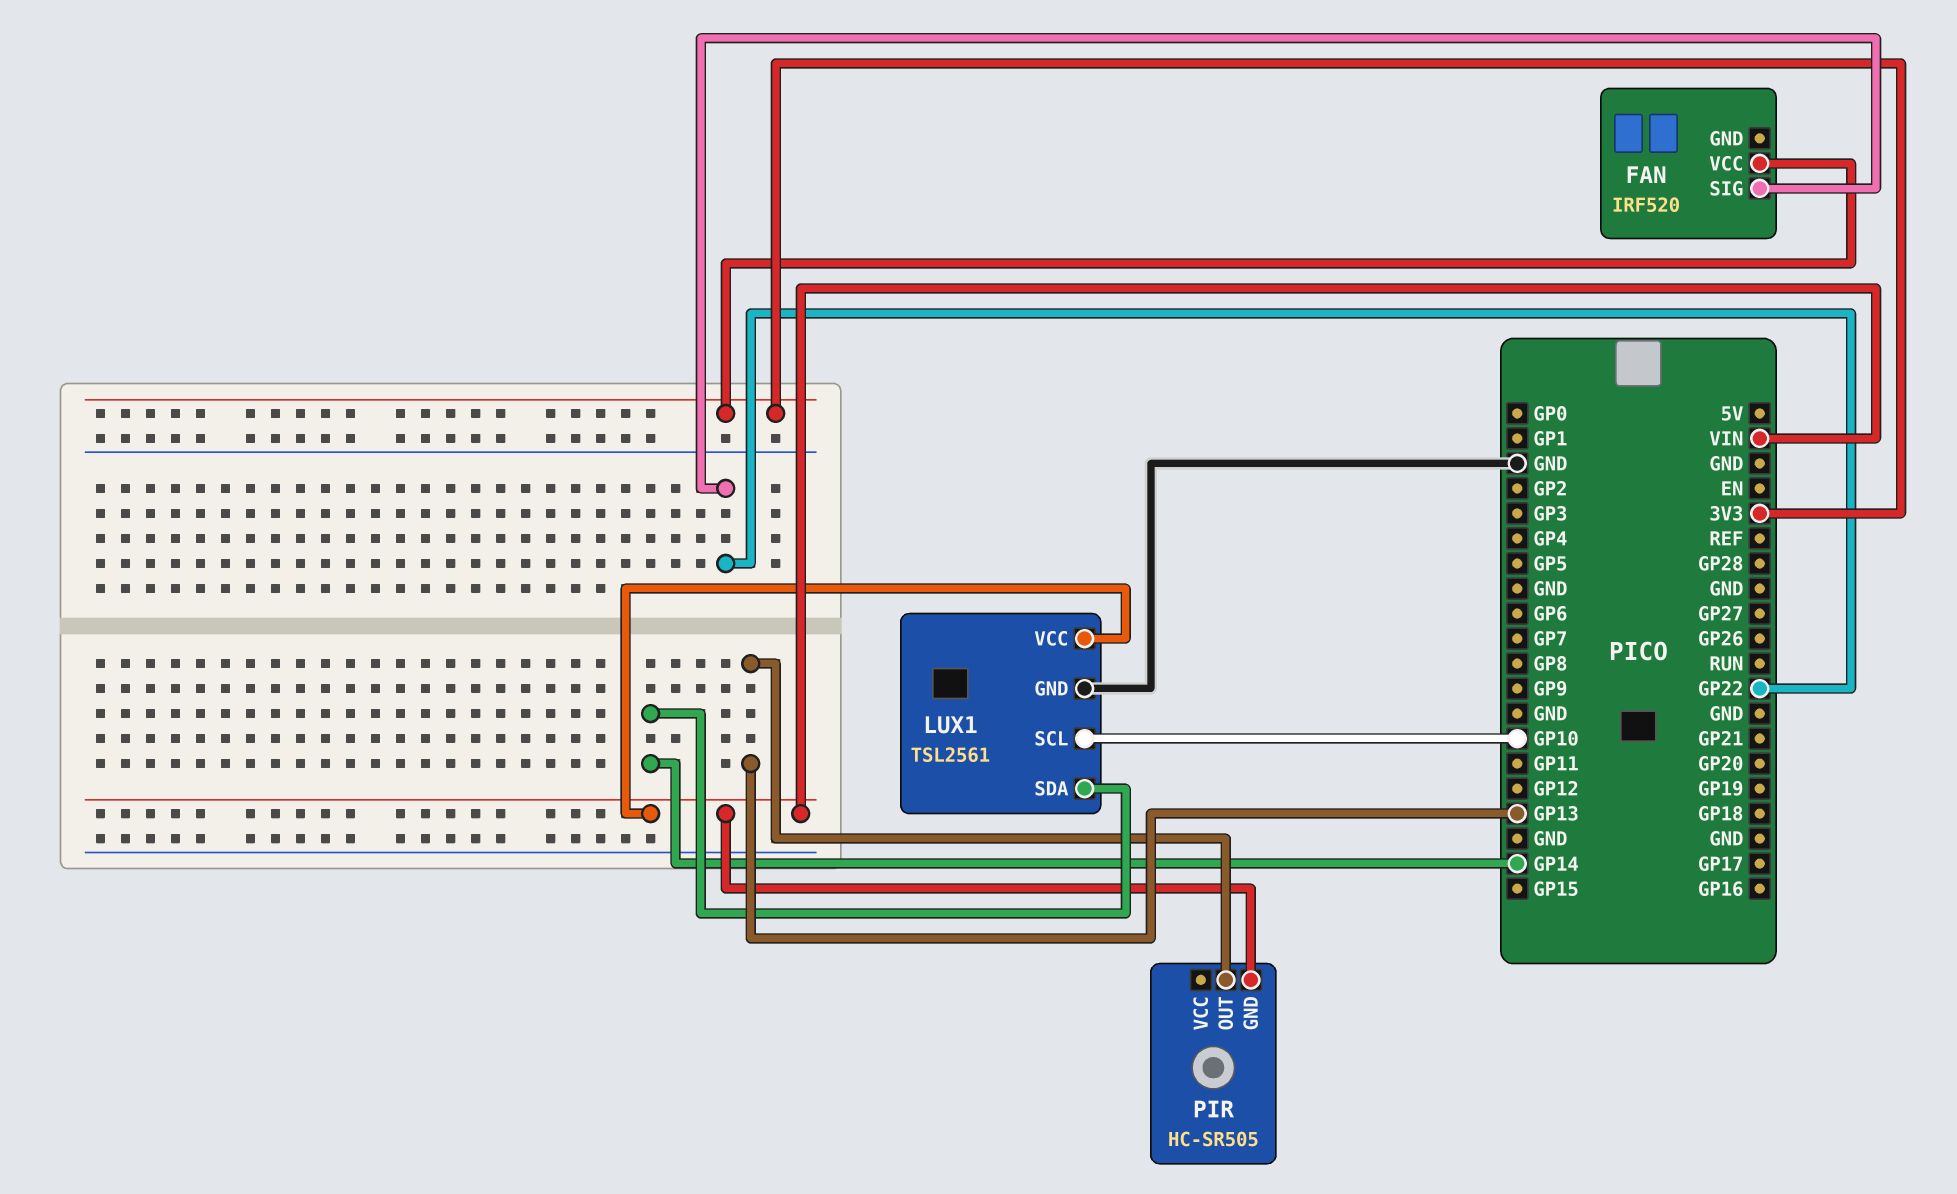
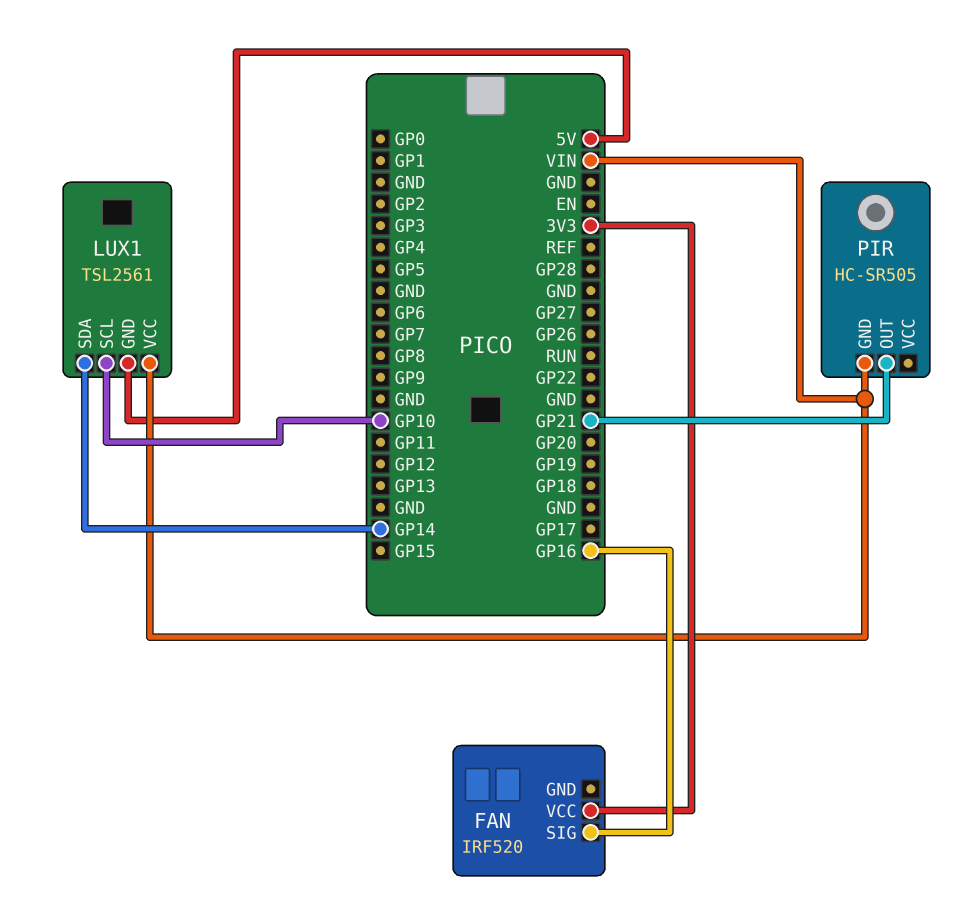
FAN pin SIG: GP22 -> GP16
LUX1 pin GND: GND -> 5V
PIR pin OUT: GP13 -> GP21

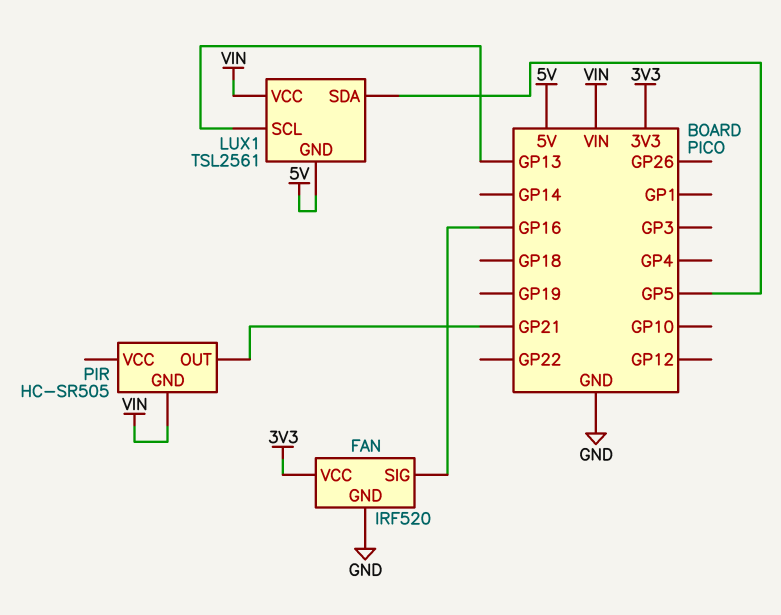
FAN pin GND: none -> GND
LUX1 pin SCL: GP10 -> GP13
LUX1 pin SDA: GP14 -> GP5

